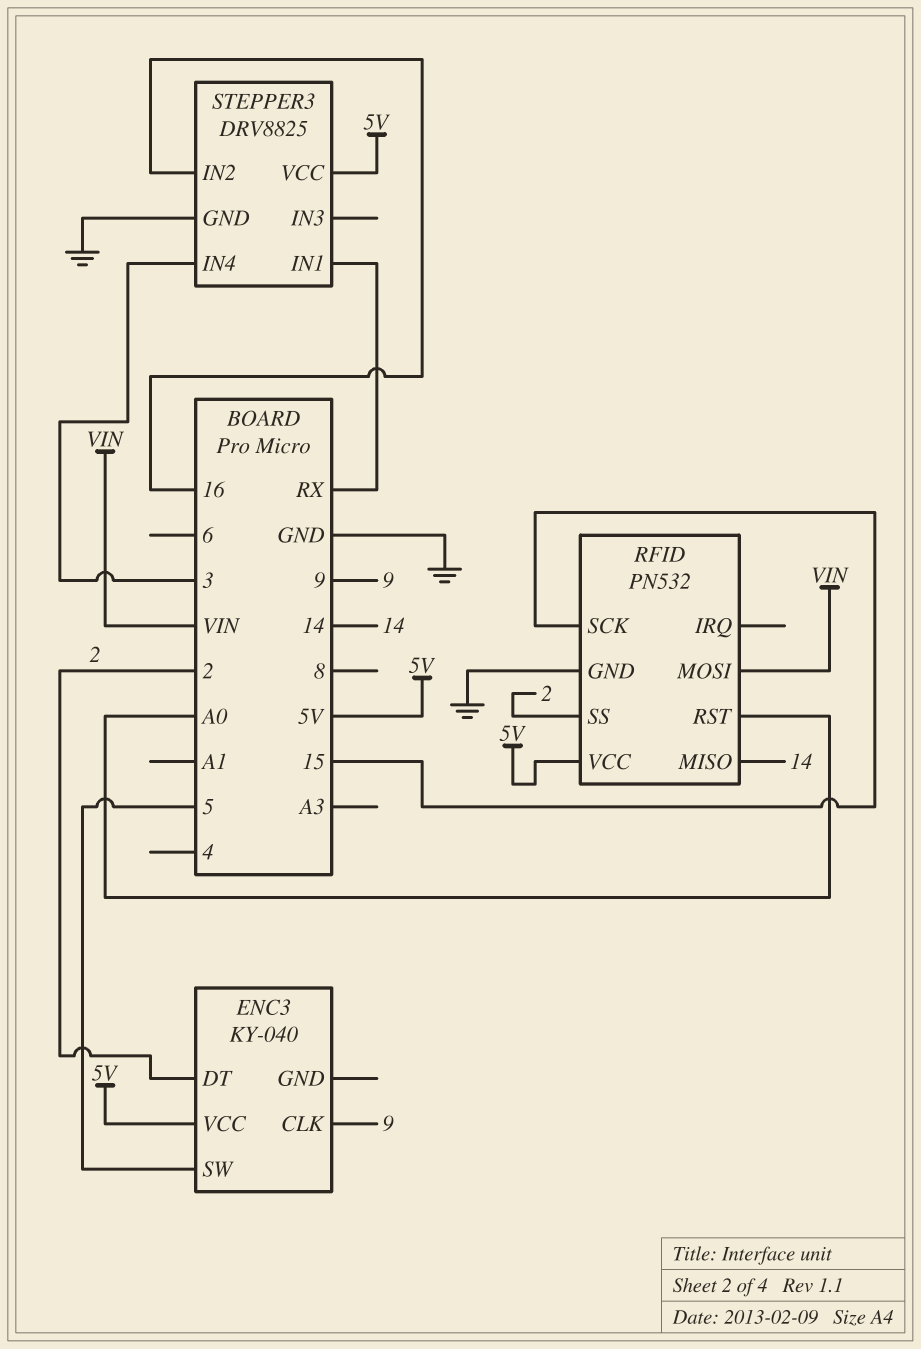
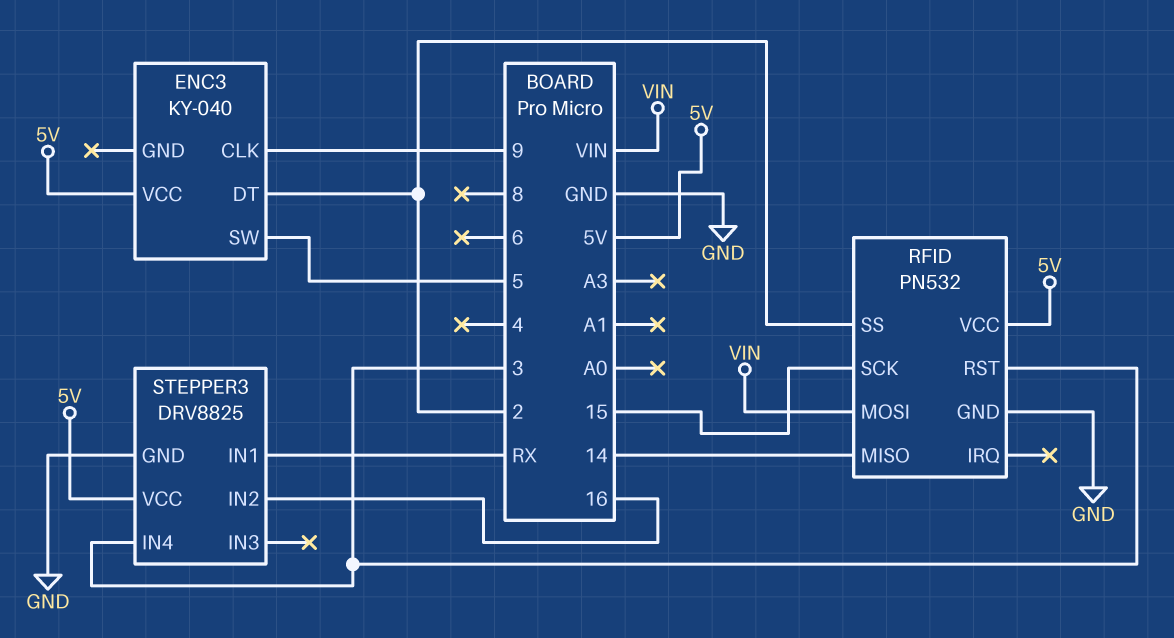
RFID pin RST: A0 -> 3

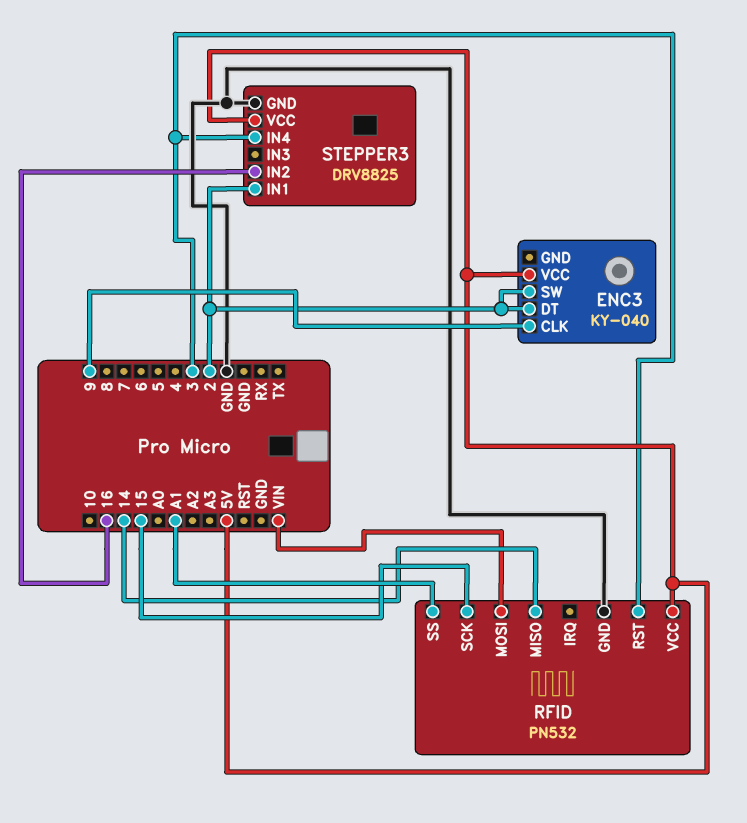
ENC3 pin SW: 5 -> 2
RFID pin SS: 2 -> A1
STEPPER3 pin IN1: RX -> 2

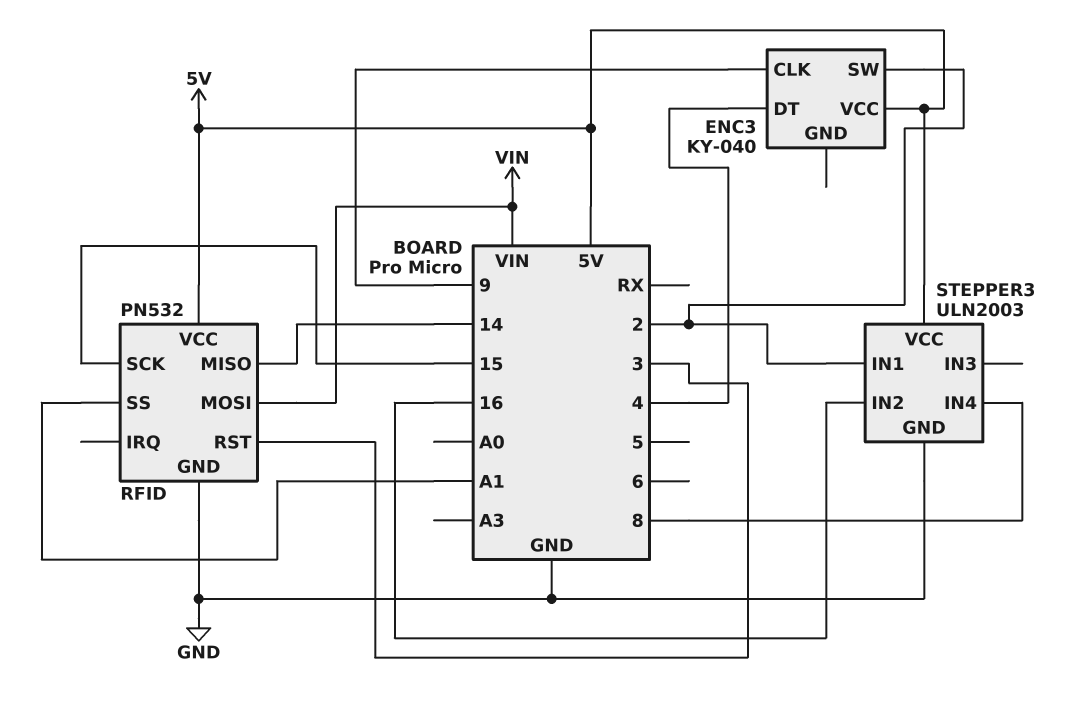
ENC3 pin DT: 2 -> 4
STEPPER3: DRV8825 -> ULN2003
STEPPER3 pin IN4: 3 -> 8

